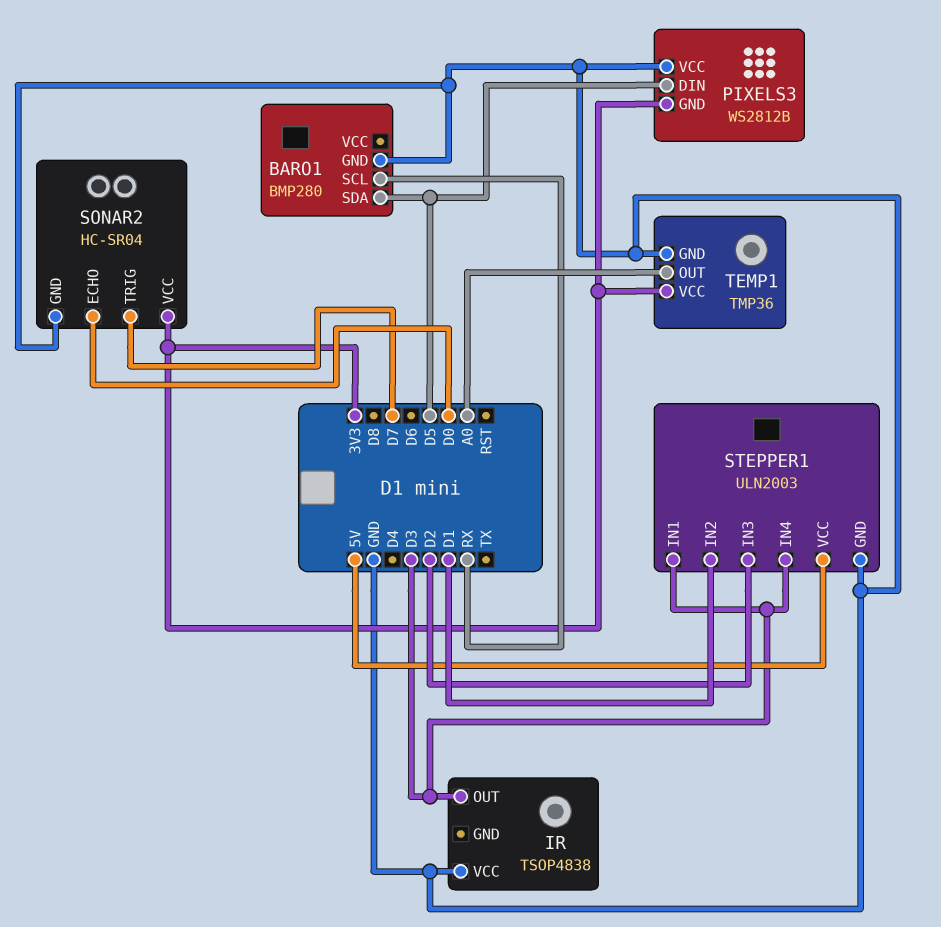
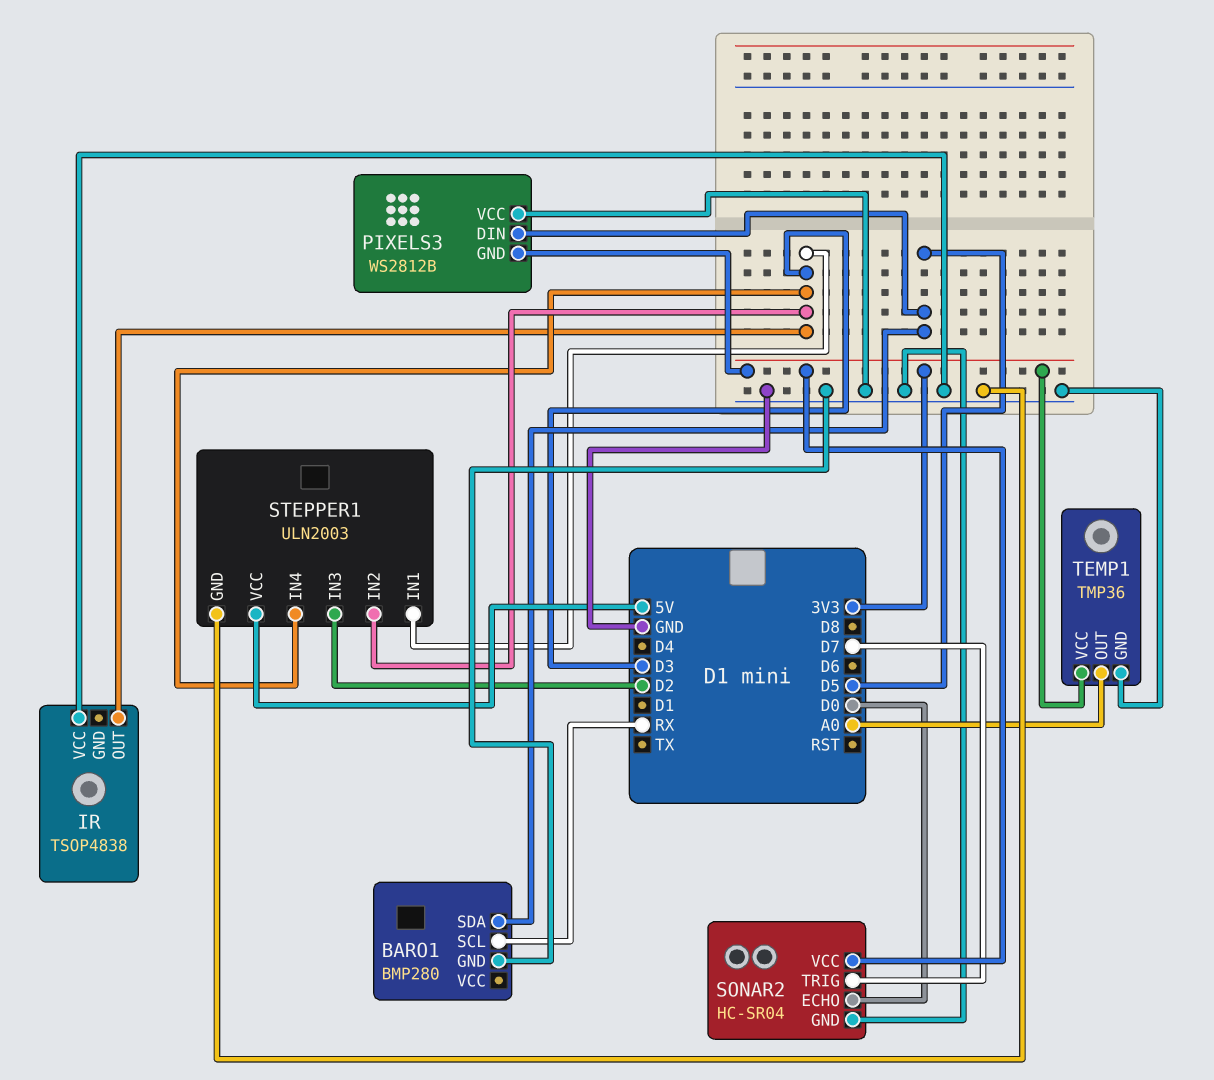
STEPPER1 pin IN2: D1 -> D3

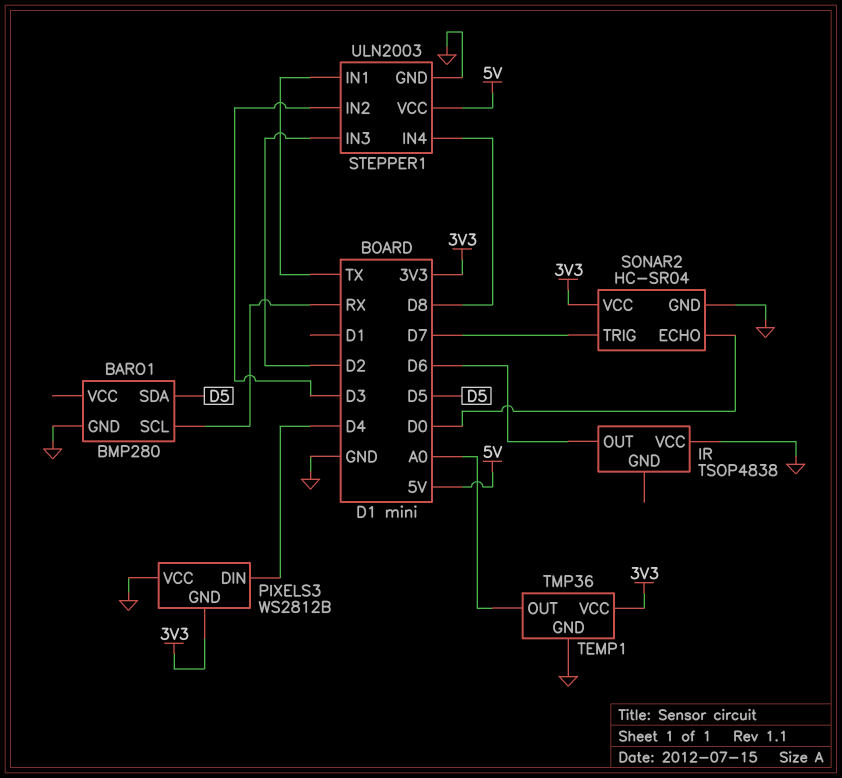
IR pin OUT: D3 -> D6
PIXELS3 pin DIN: D5 -> D4
STEPPER1 pin IN1: D3 -> TX
STEPPER1 pin IN4: D3 -> D8

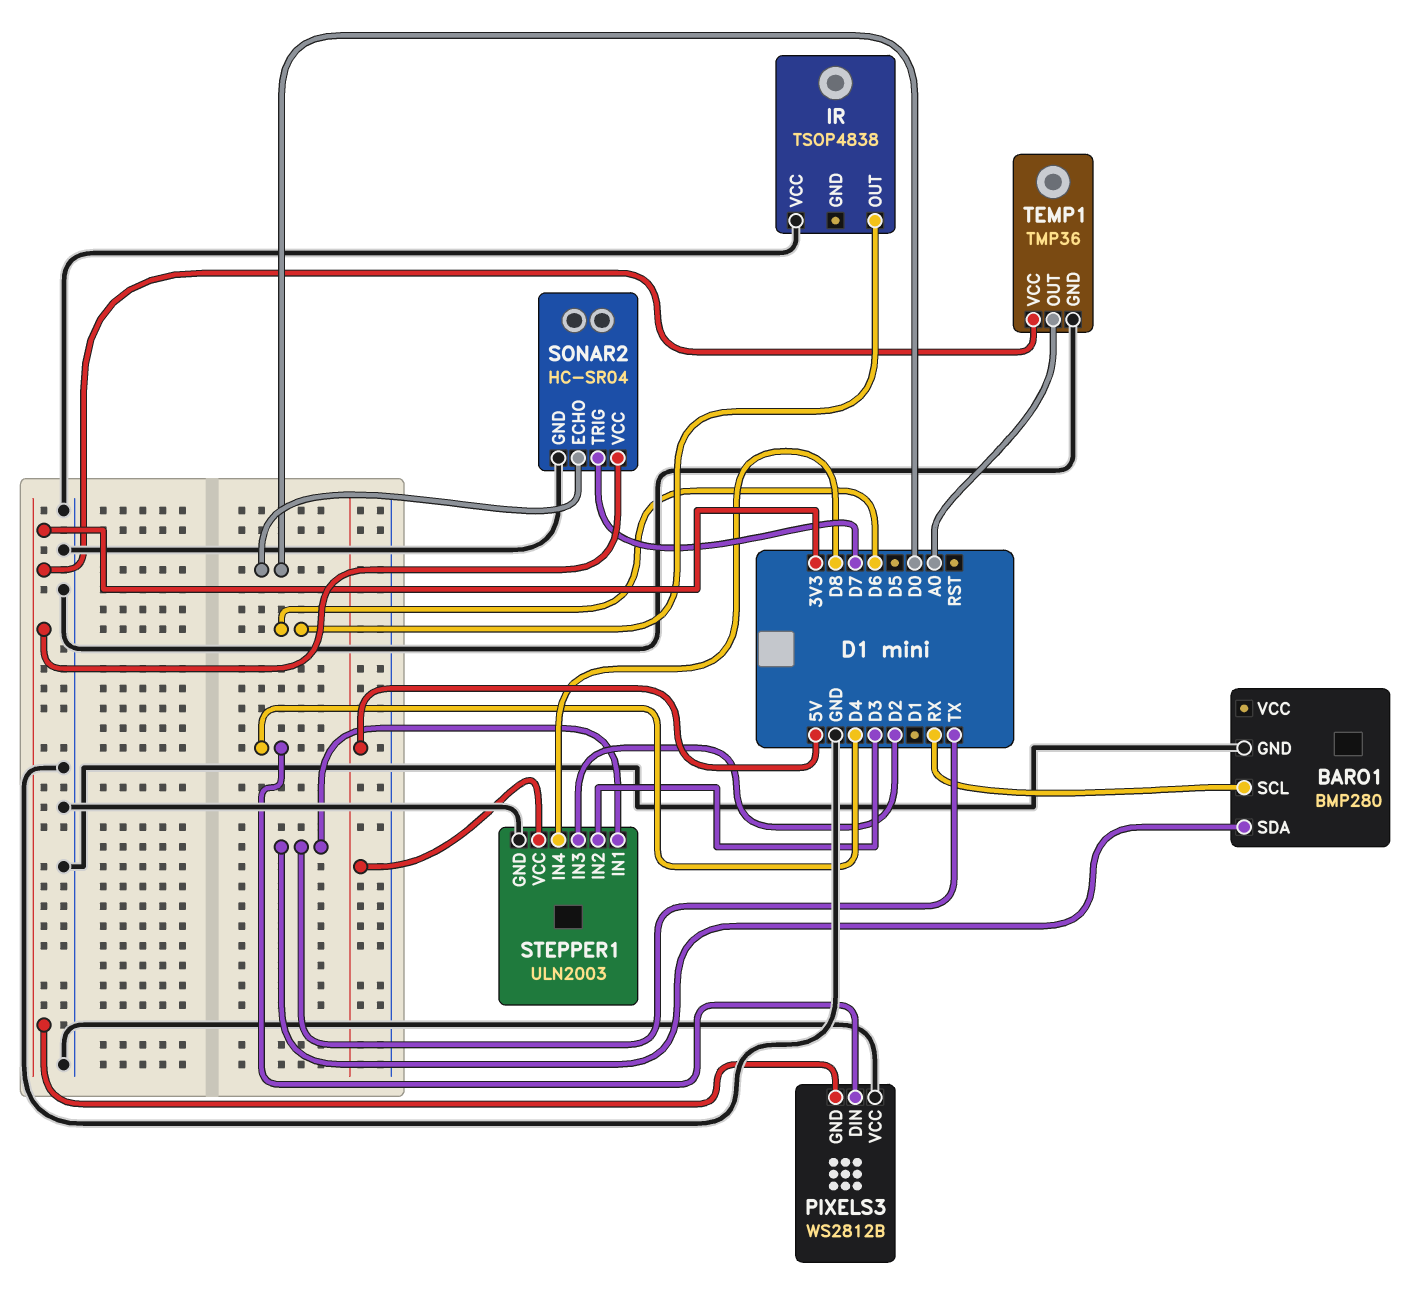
BARO1 pin SDA: D5 -> TX

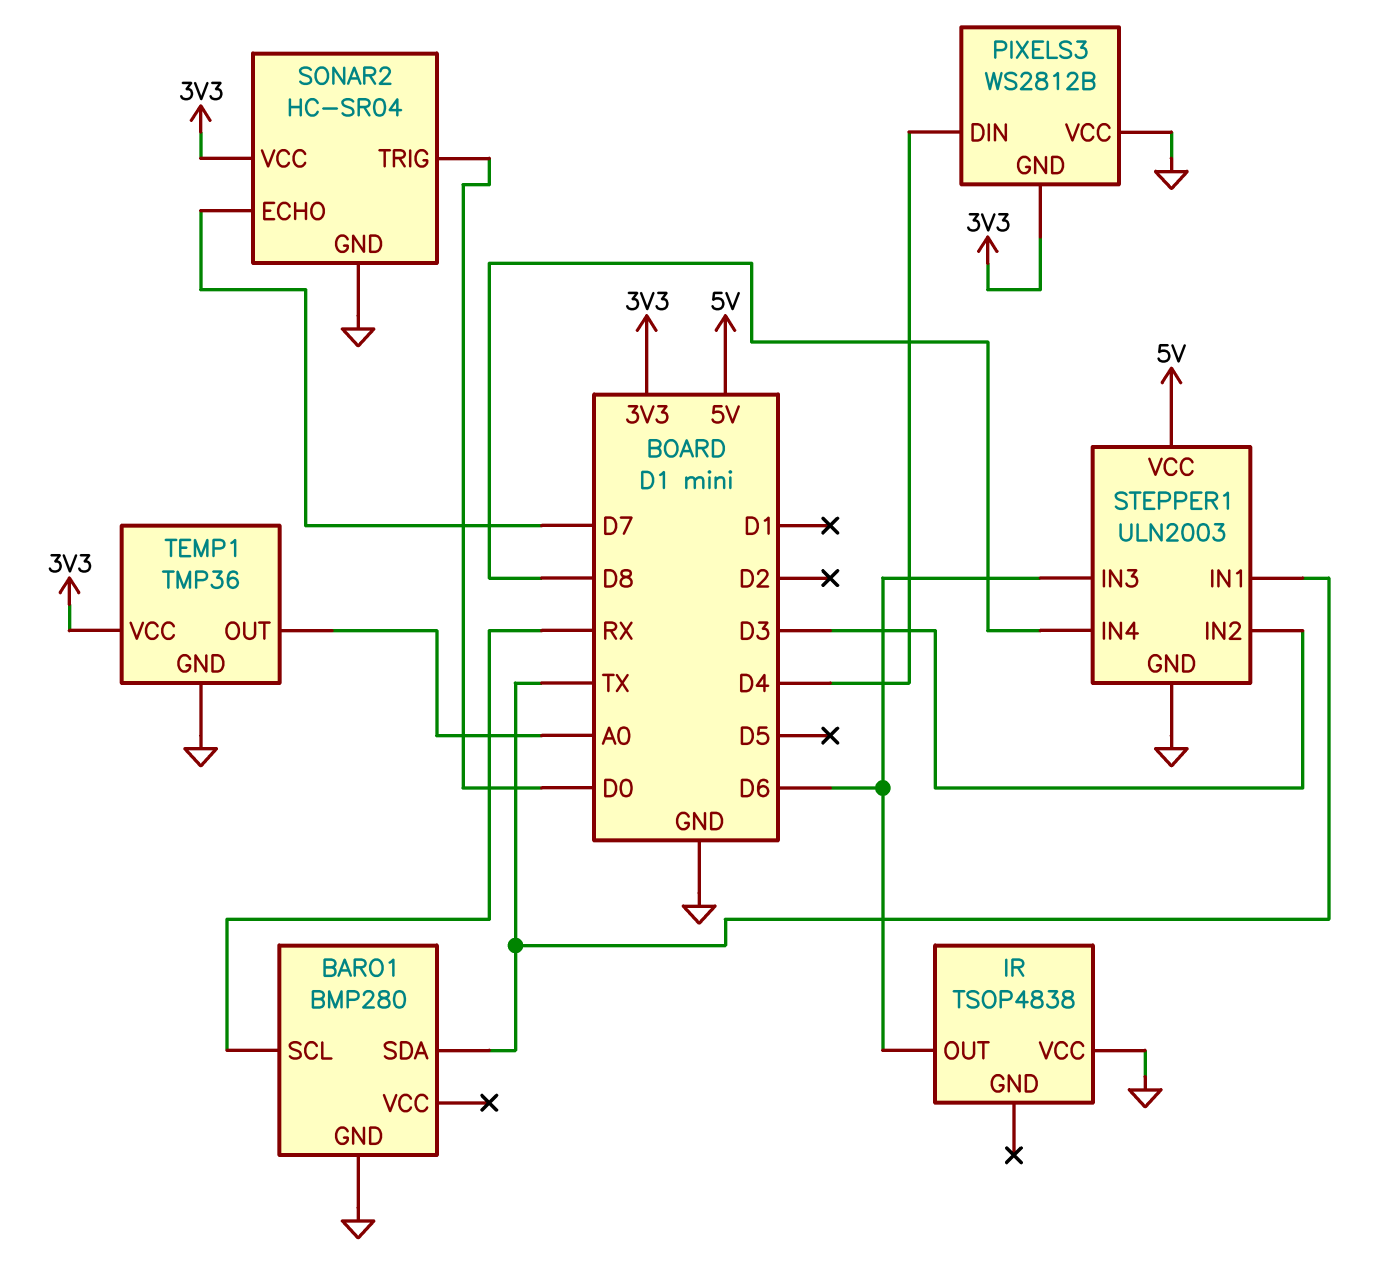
SONAR2 pin ECHO: D0 -> D7
SONAR2 pin TRIG: D7 -> D0
STEPPER1 pin IN3: D2 -> D6

